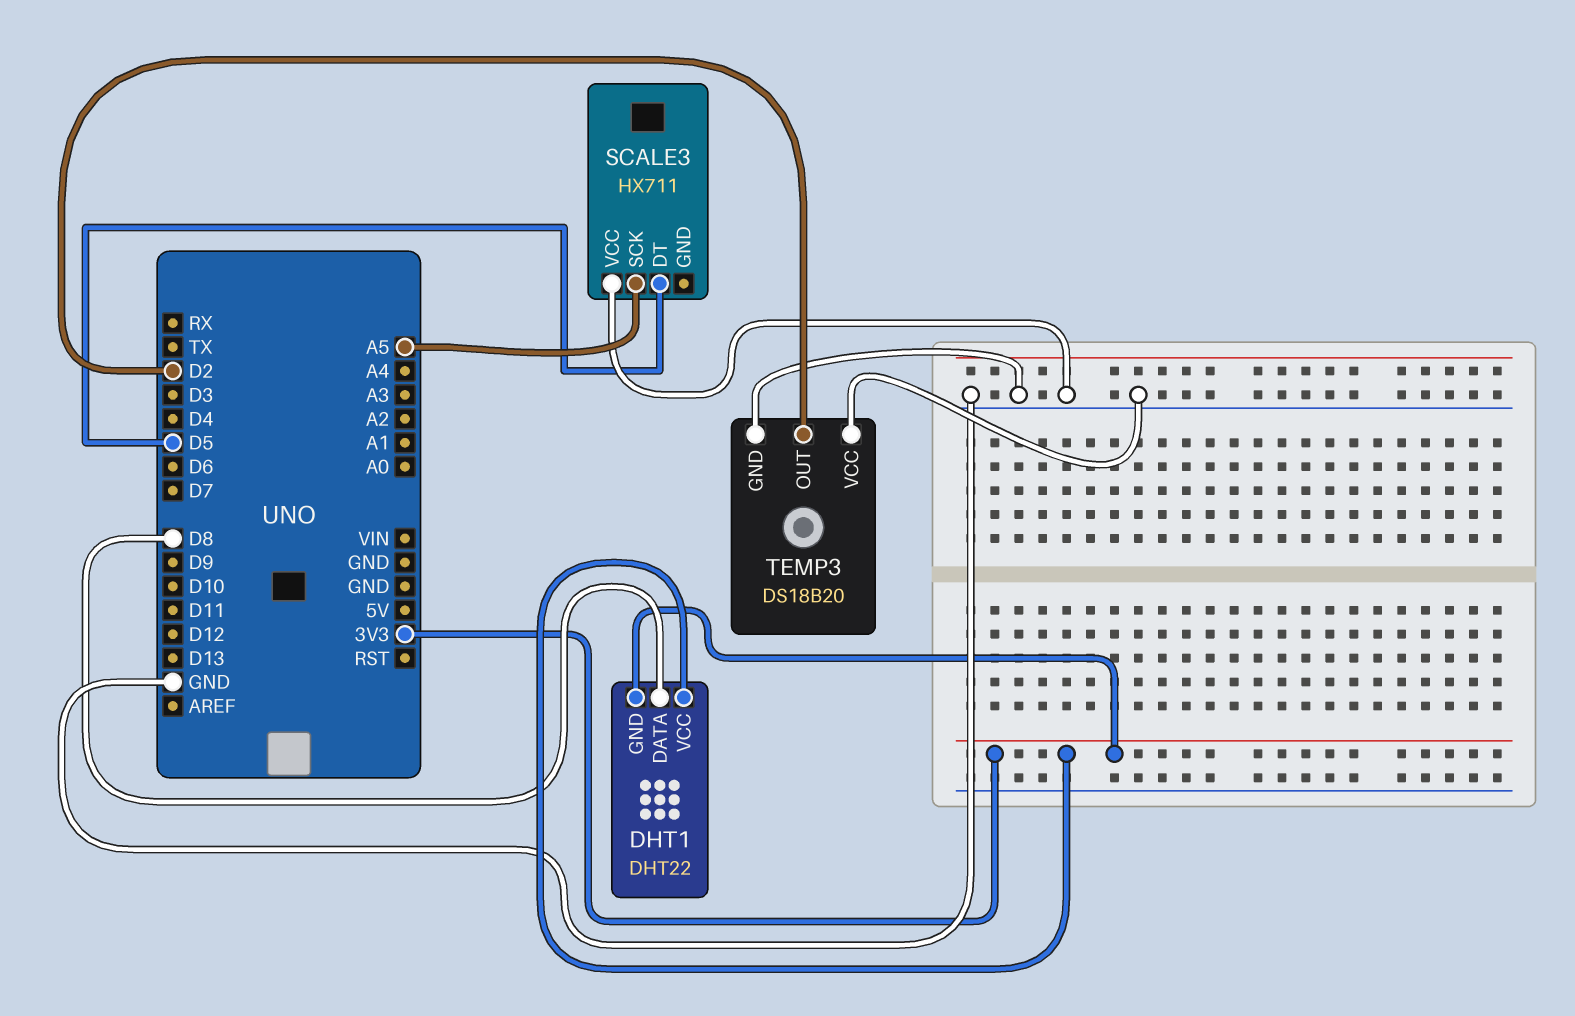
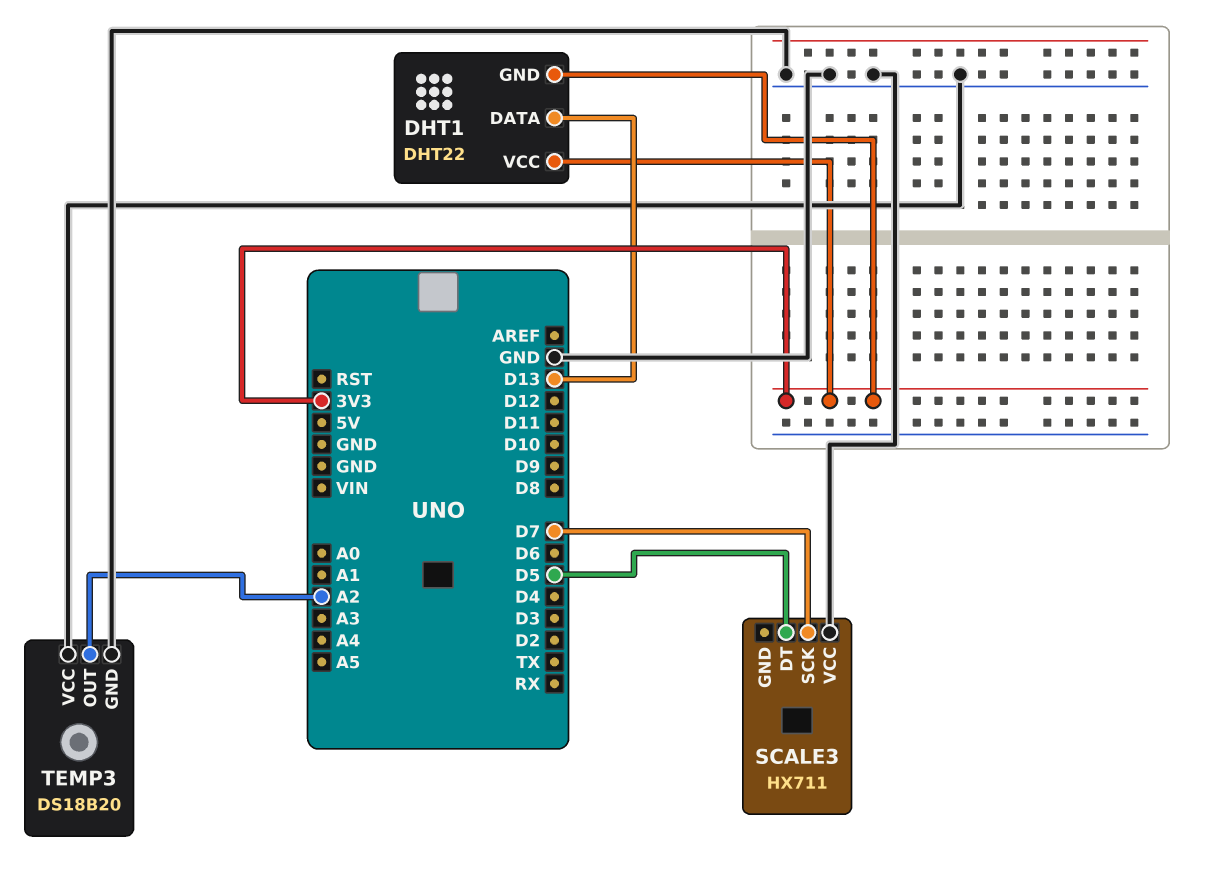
DHT1 pin DATA: D8 -> D13
SCALE3 pin SCK: A5 -> D7
TEMP3 pin OUT: D2 -> A2

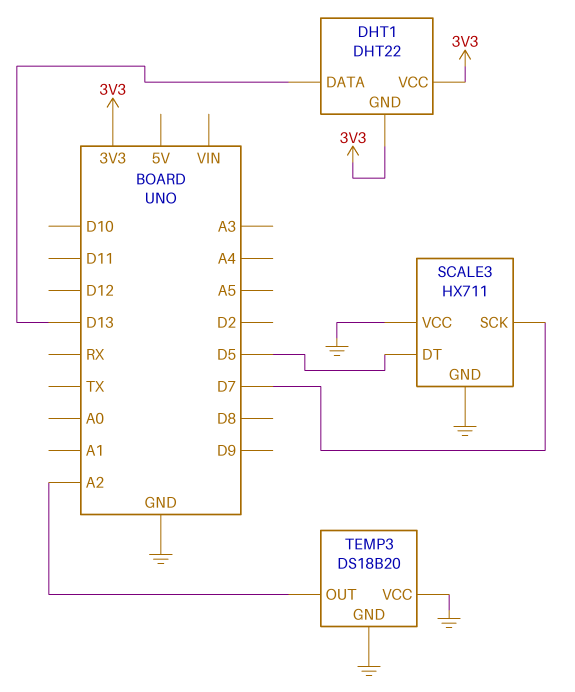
SCALE3 pin GND: none -> GND

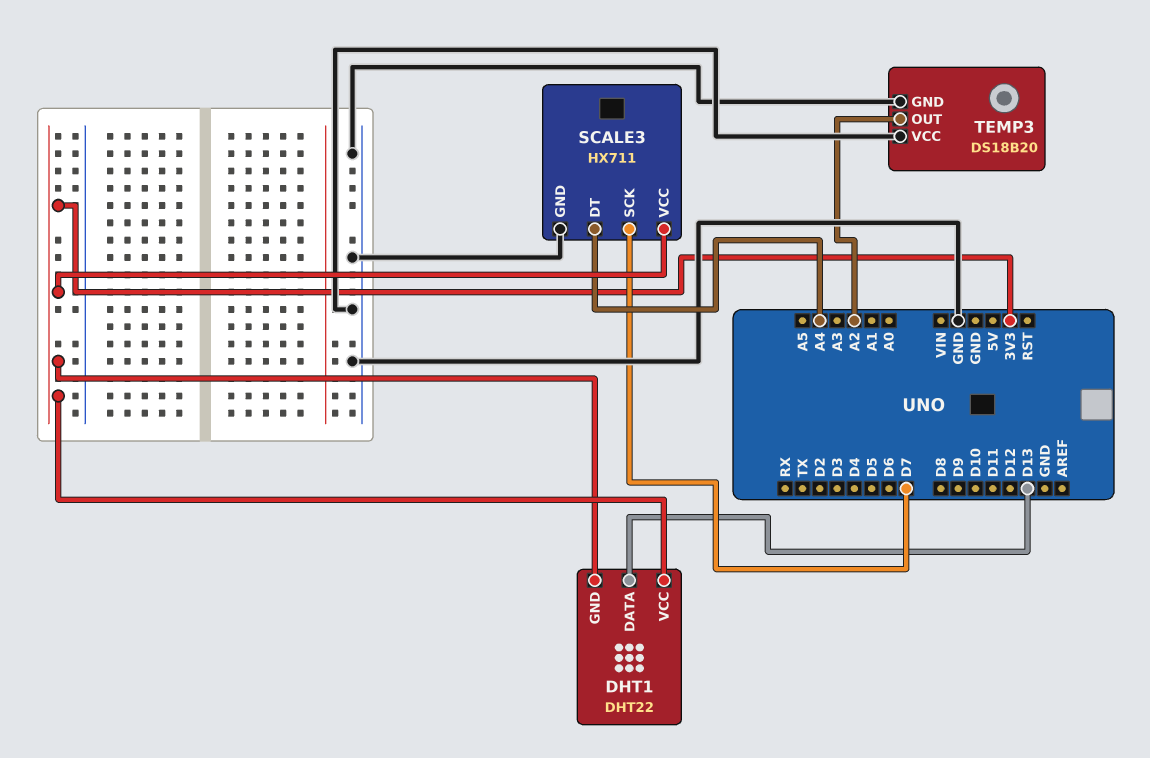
SCALE3 pin DT: D5 -> A4
SCALE3 pin VCC: GND -> 3V3

